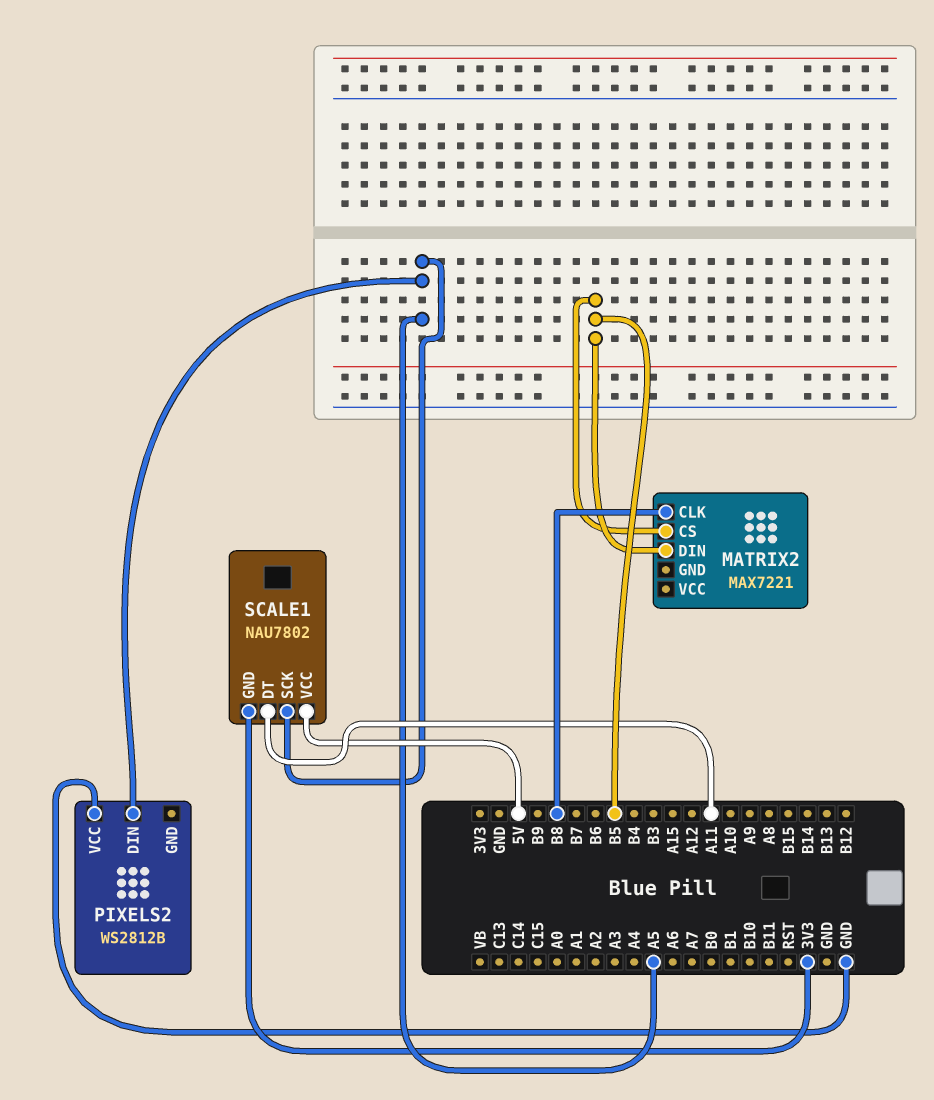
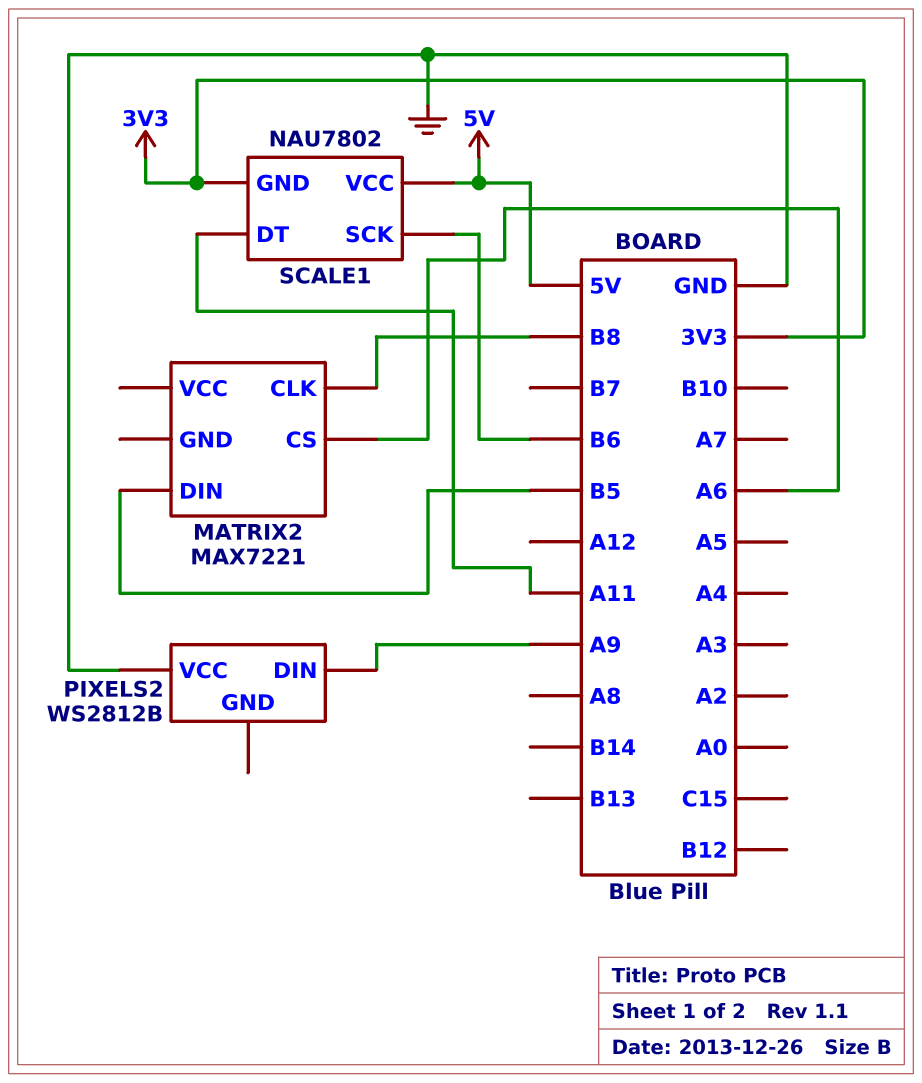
MATRIX2 pin CS: B5 -> A6
PIXELS2 pin DIN: A5 -> A9
SCALE1 pin SCK: A5 -> B6

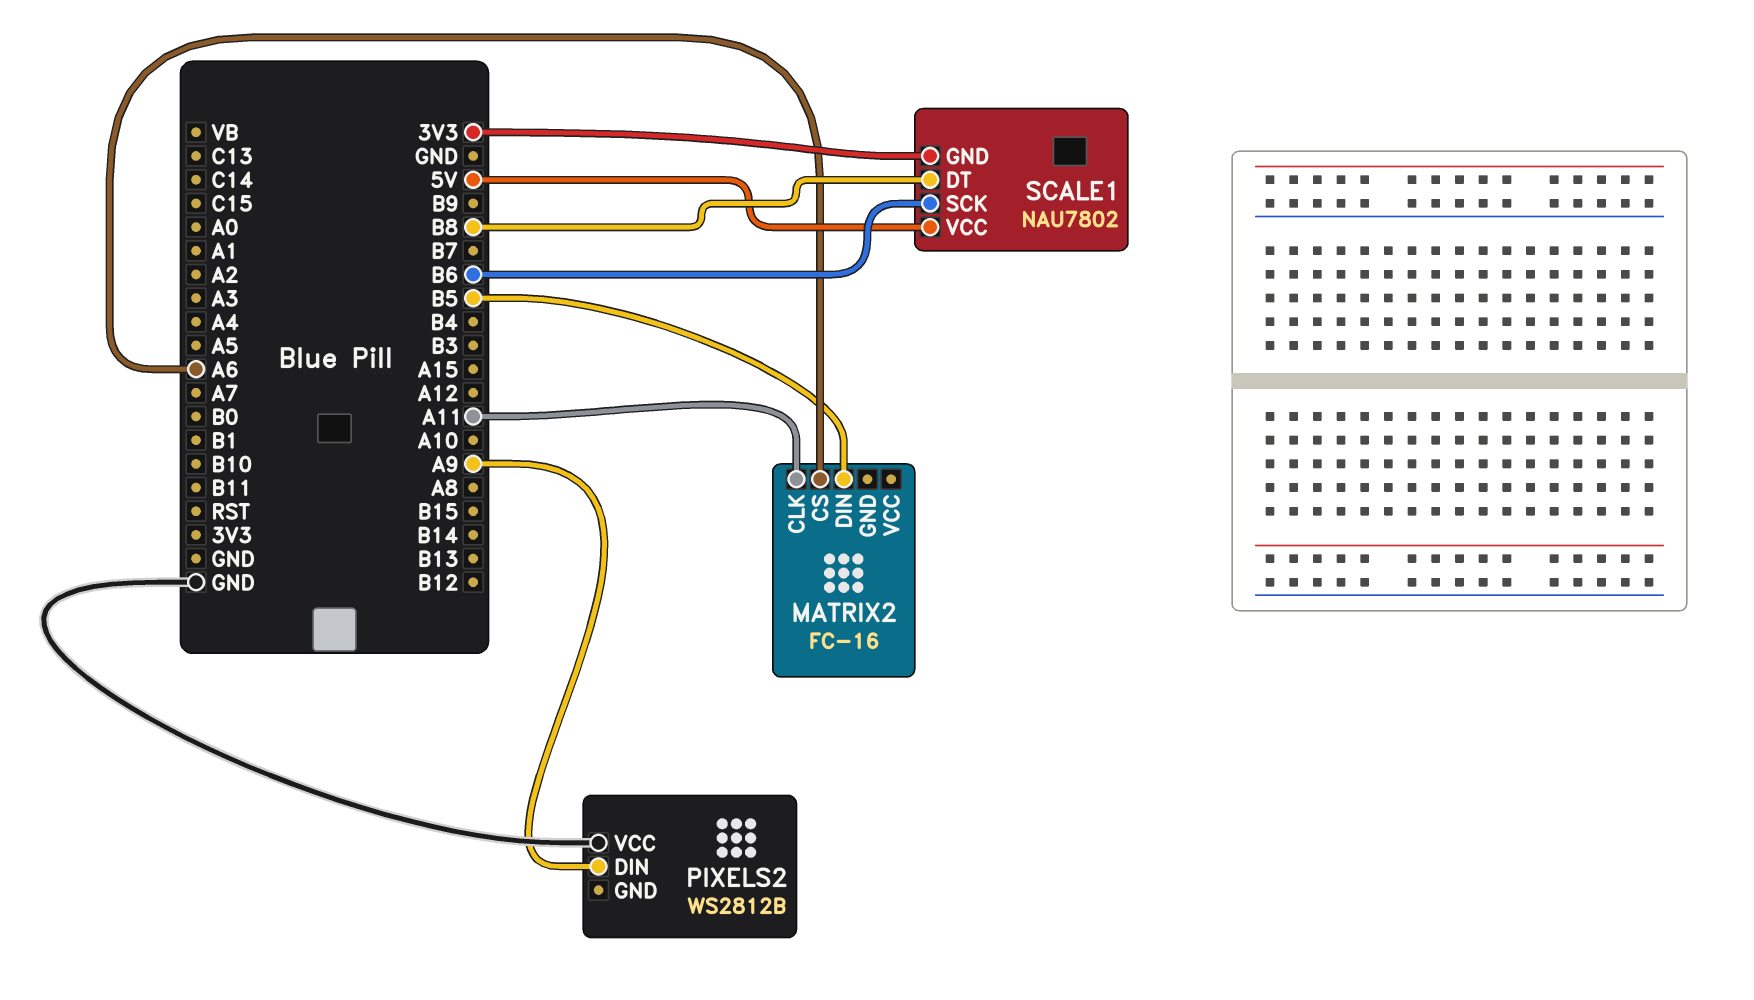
MATRIX2: MAX7221 -> FC-16
MATRIX2 pin CLK: B8 -> A11
SCALE1 pin DT: A11 -> B8

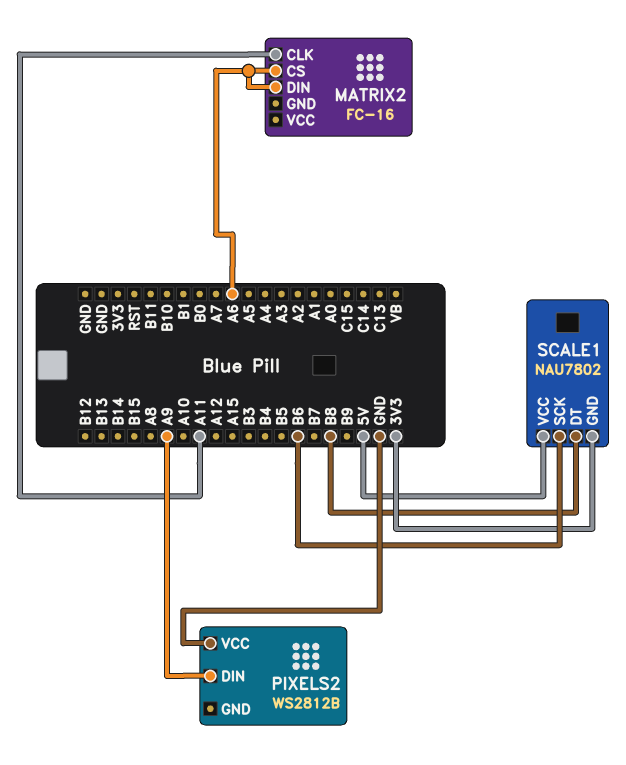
MATRIX2 pin DIN: B5 -> A6

